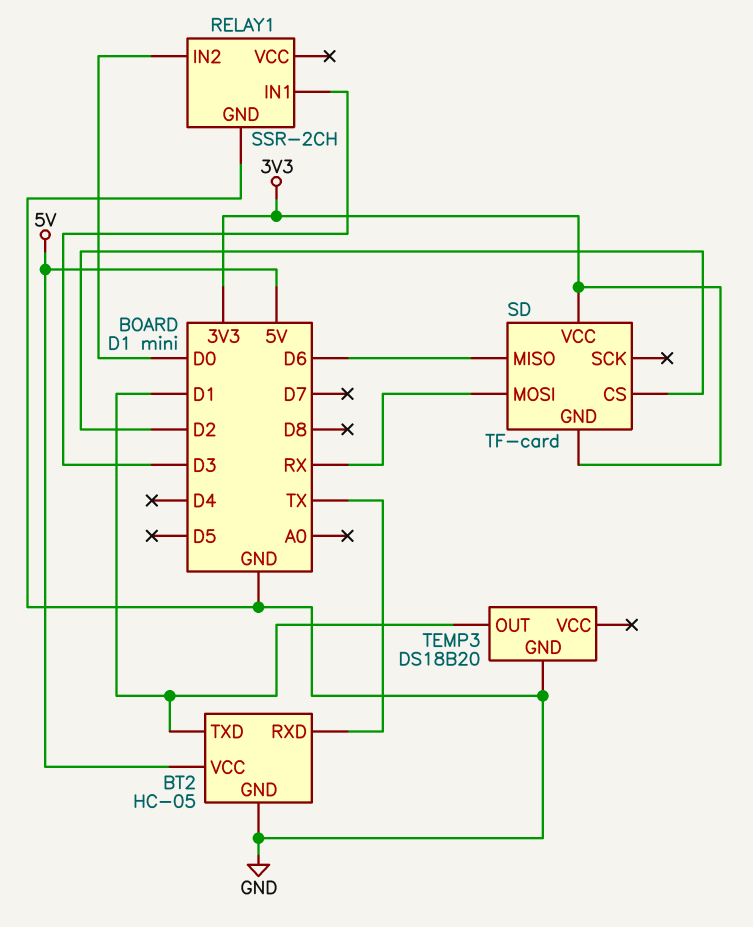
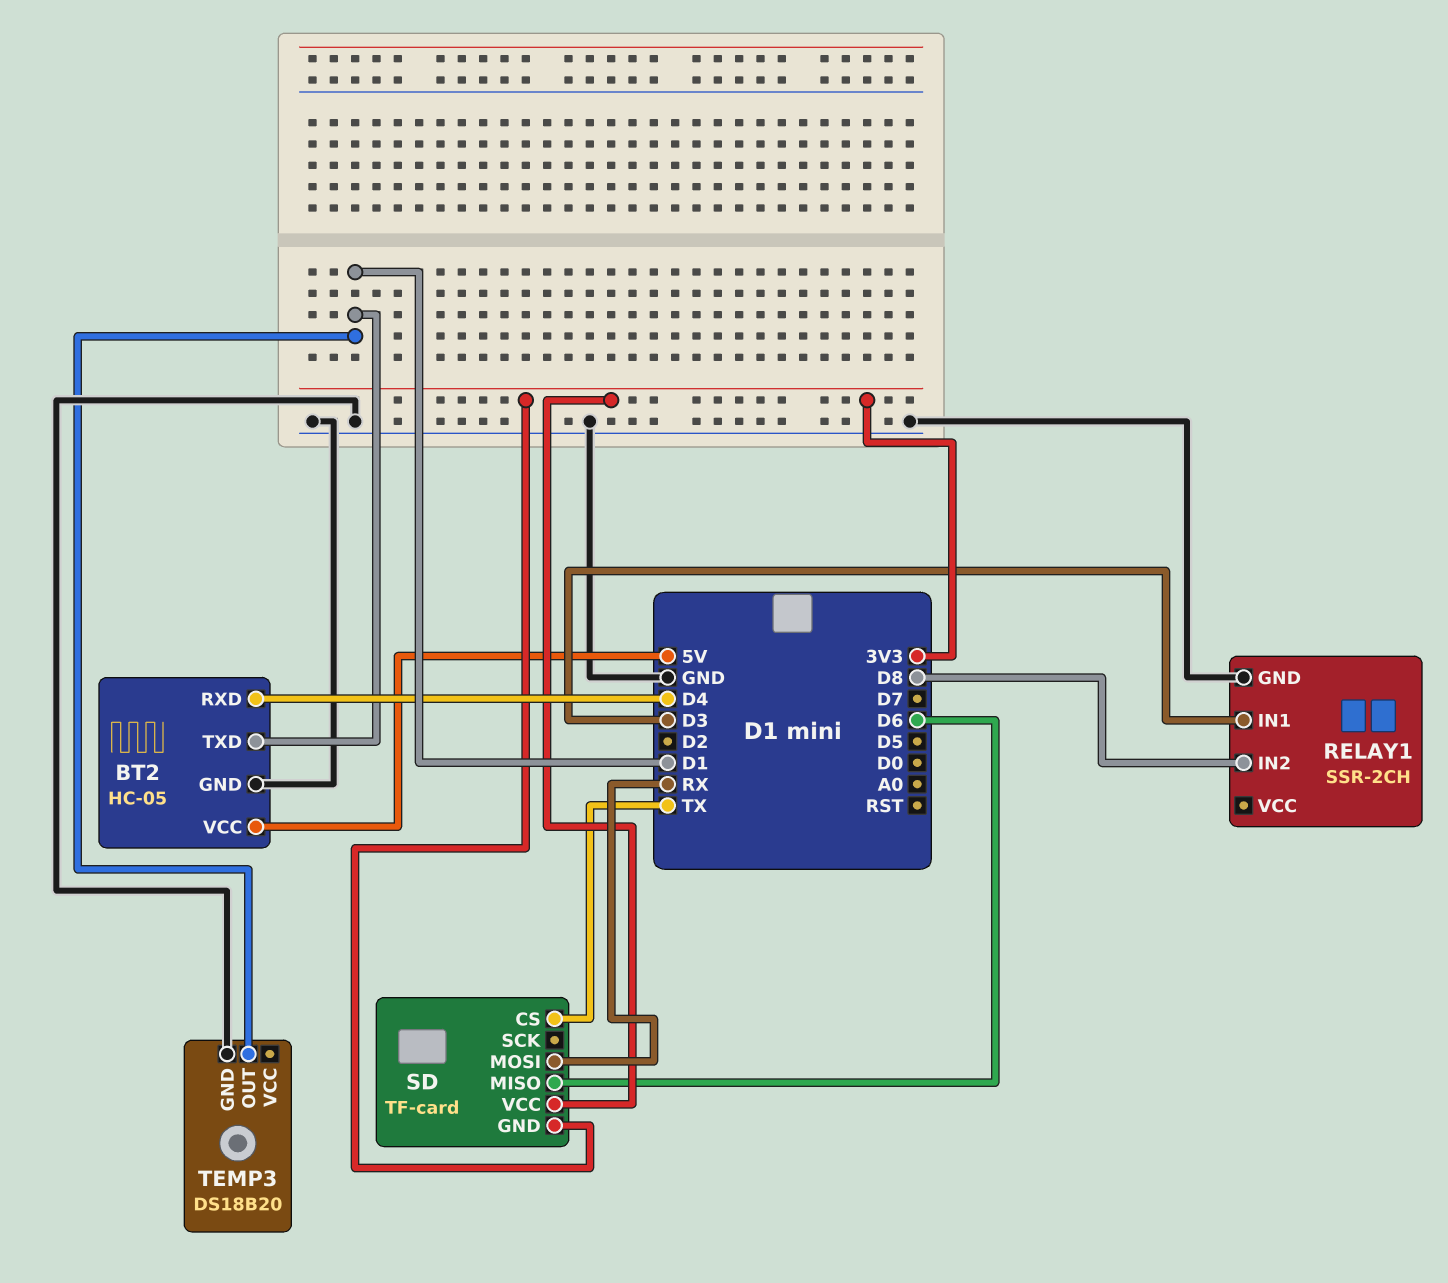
BT2 pin RXD: TX -> D4
RELAY1 pin IN2: D0 -> D8
SD pin CS: D2 -> TX

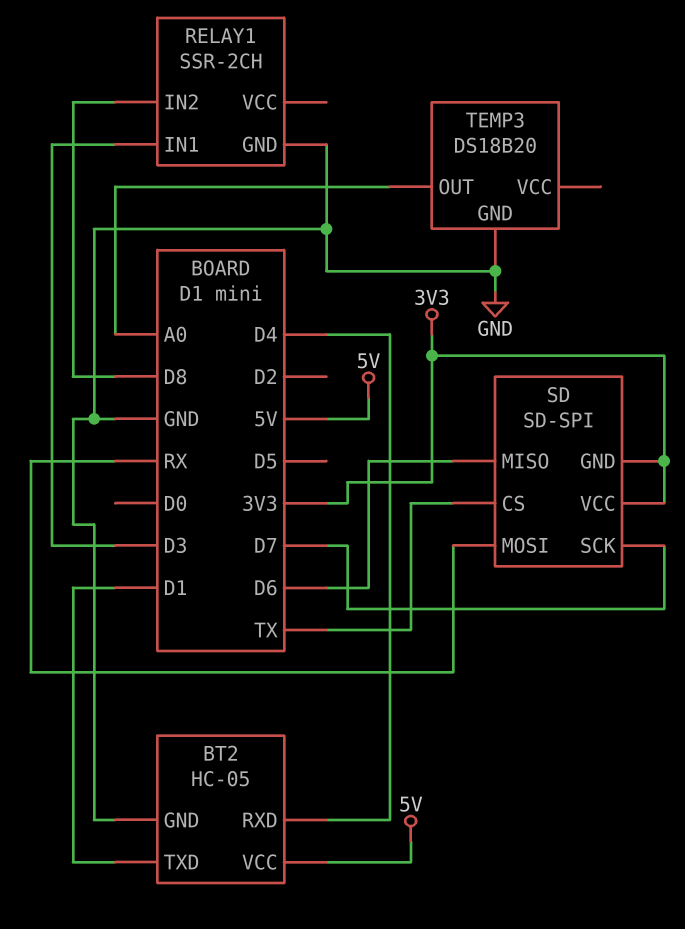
SD: TF-card -> SD-SPI
SD pin SCK: none -> D7
TEMP3 pin OUT: D1 -> A0

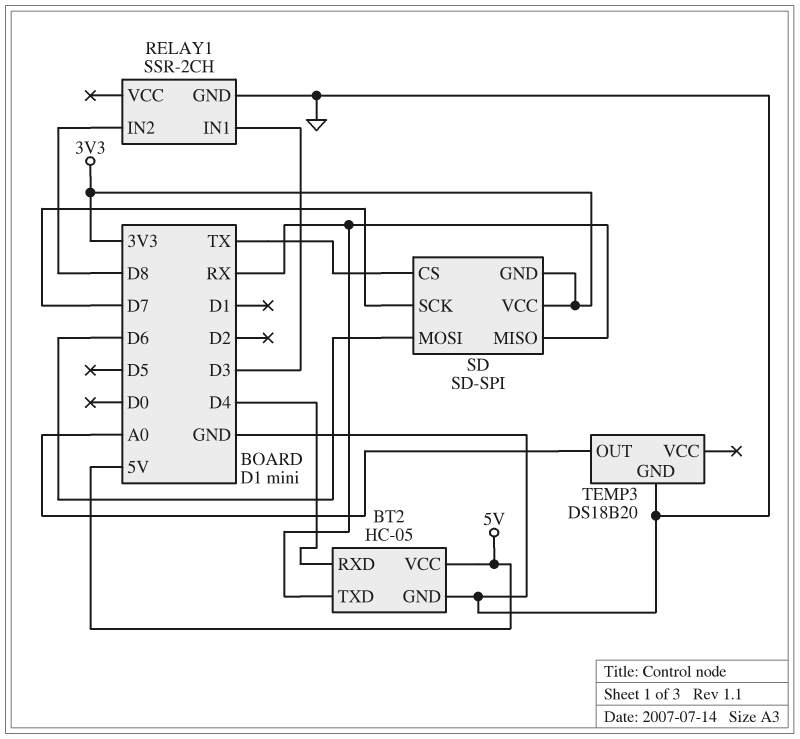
BT2 pin TXD: D1 -> RX
SD pin MISO: D6 -> RX
SD pin MOSI: RX -> D6

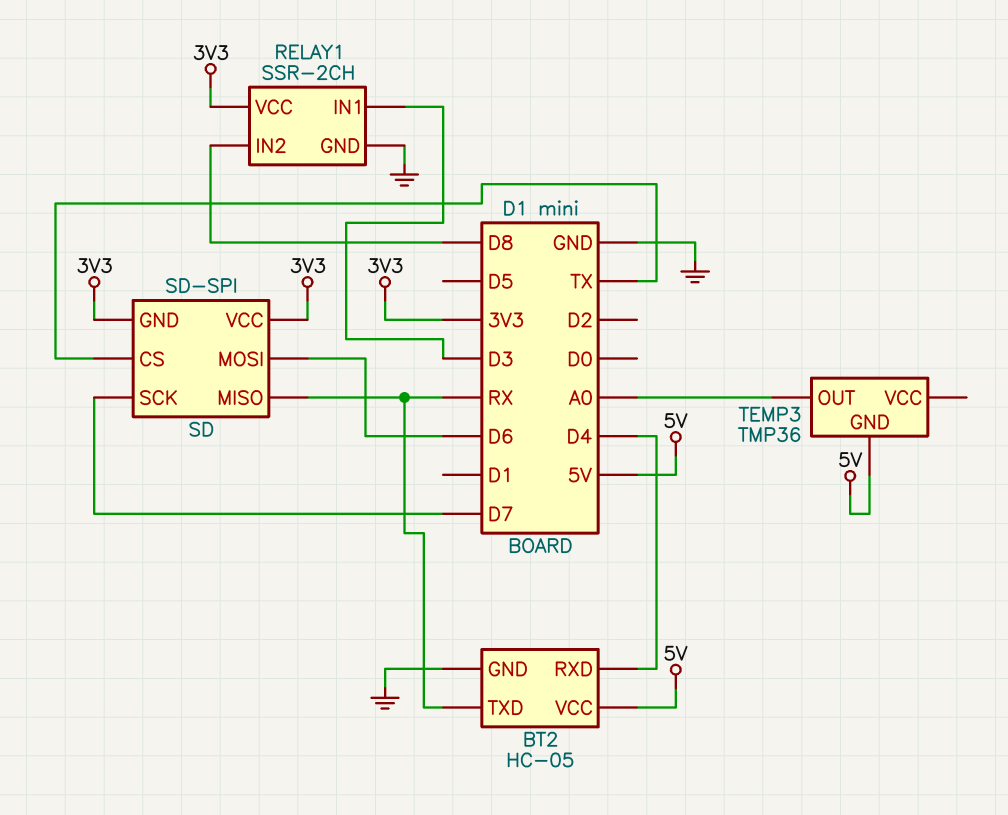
RELAY1 pin VCC: none -> 3V3
TEMP3: DS18B20 -> TMP36
TEMP3 pin GND: GND -> 5V

